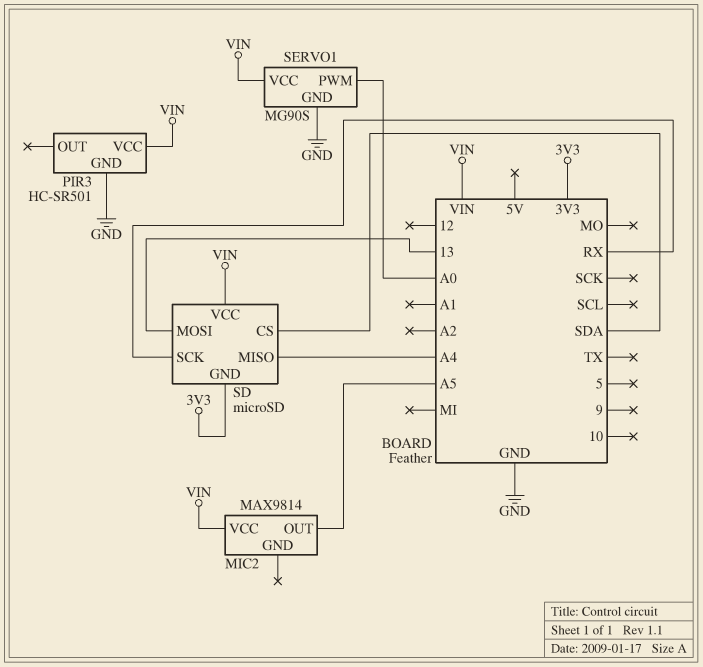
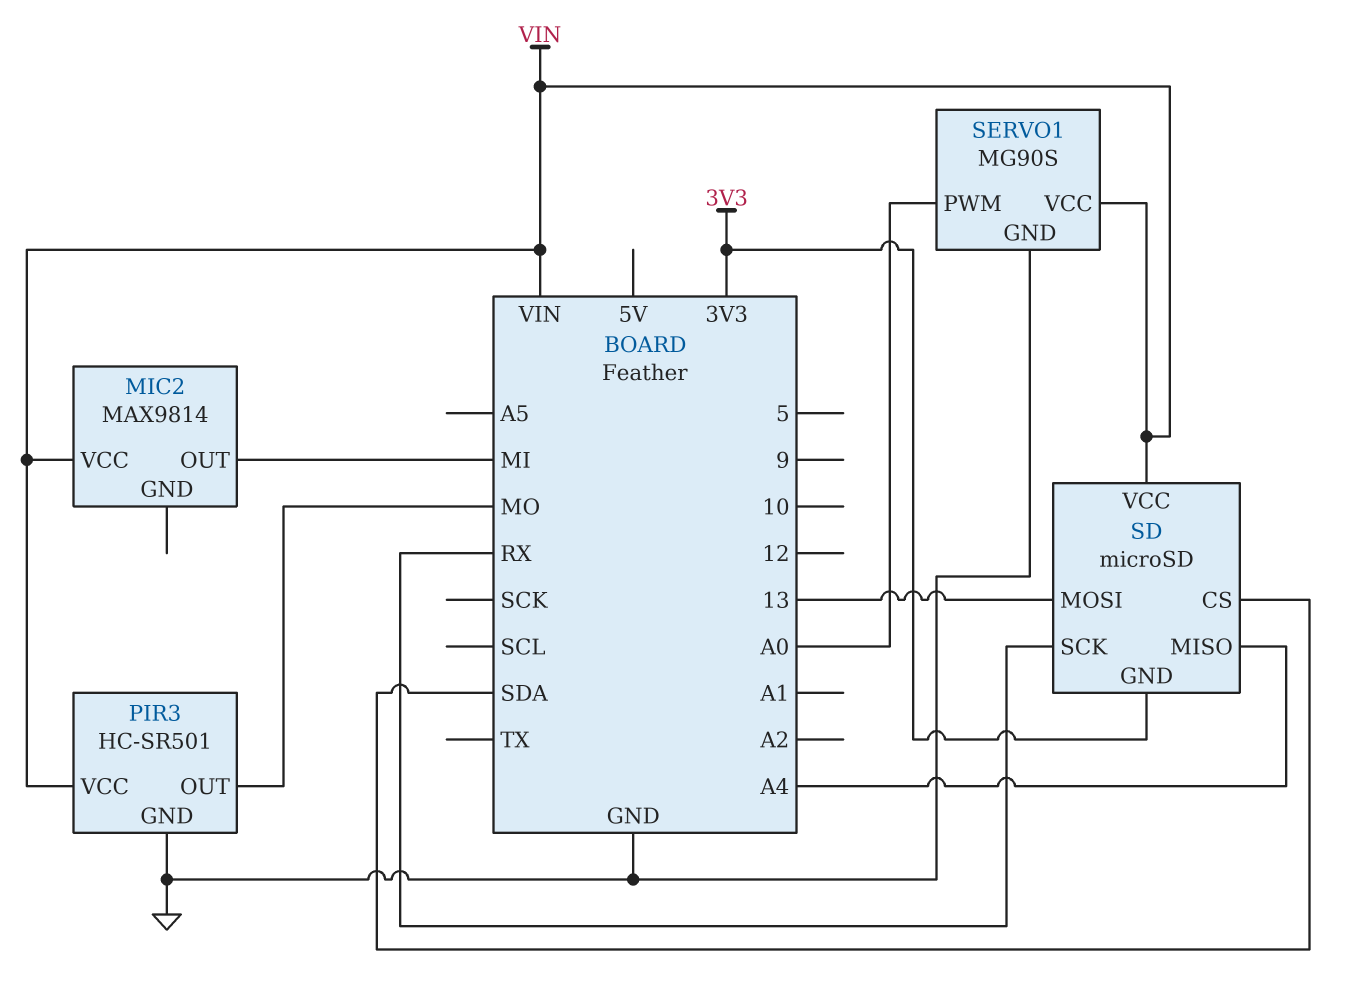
MIC2 pin OUT: A5 -> MI
PIR3 pin OUT: none -> MO

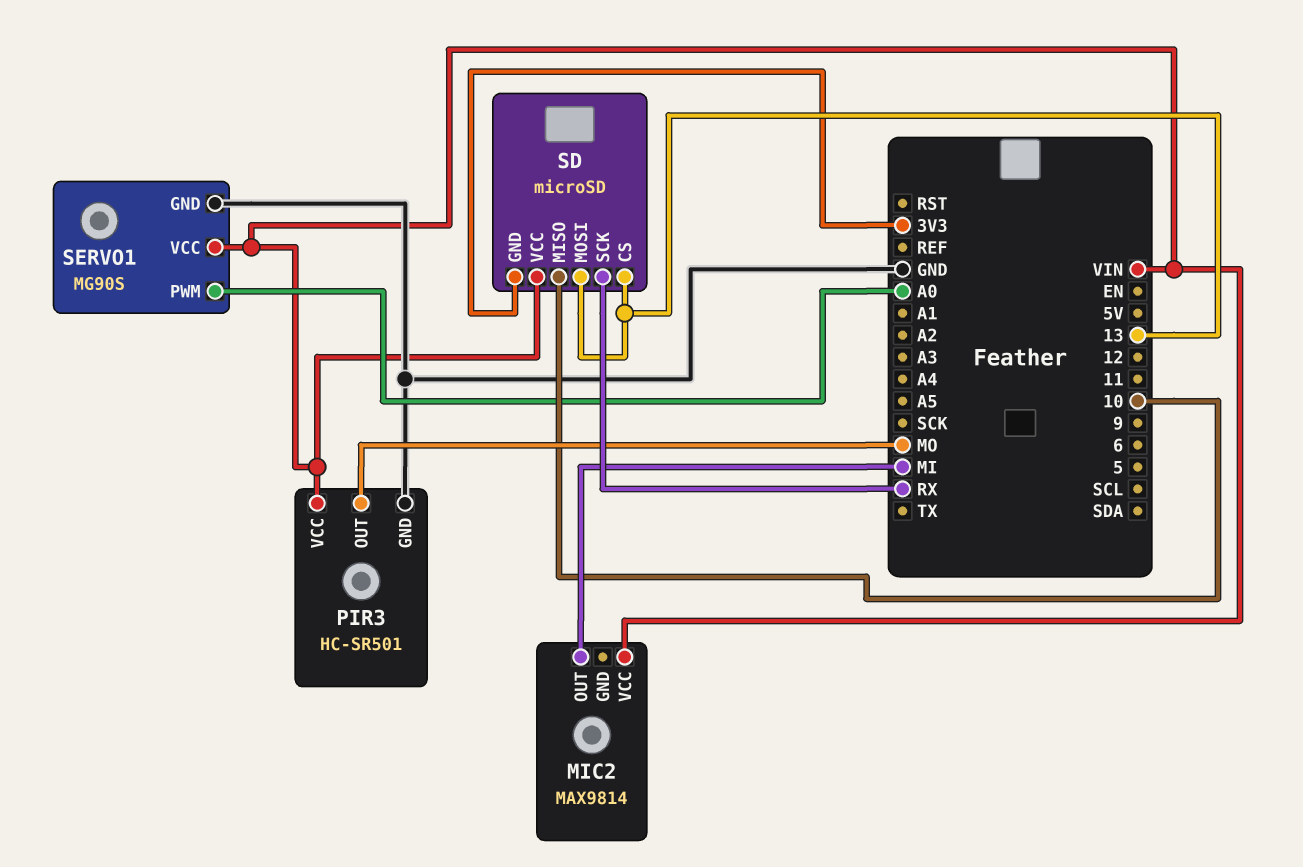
SD pin CS: SDA -> 13
SD pin MISO: A4 -> 10

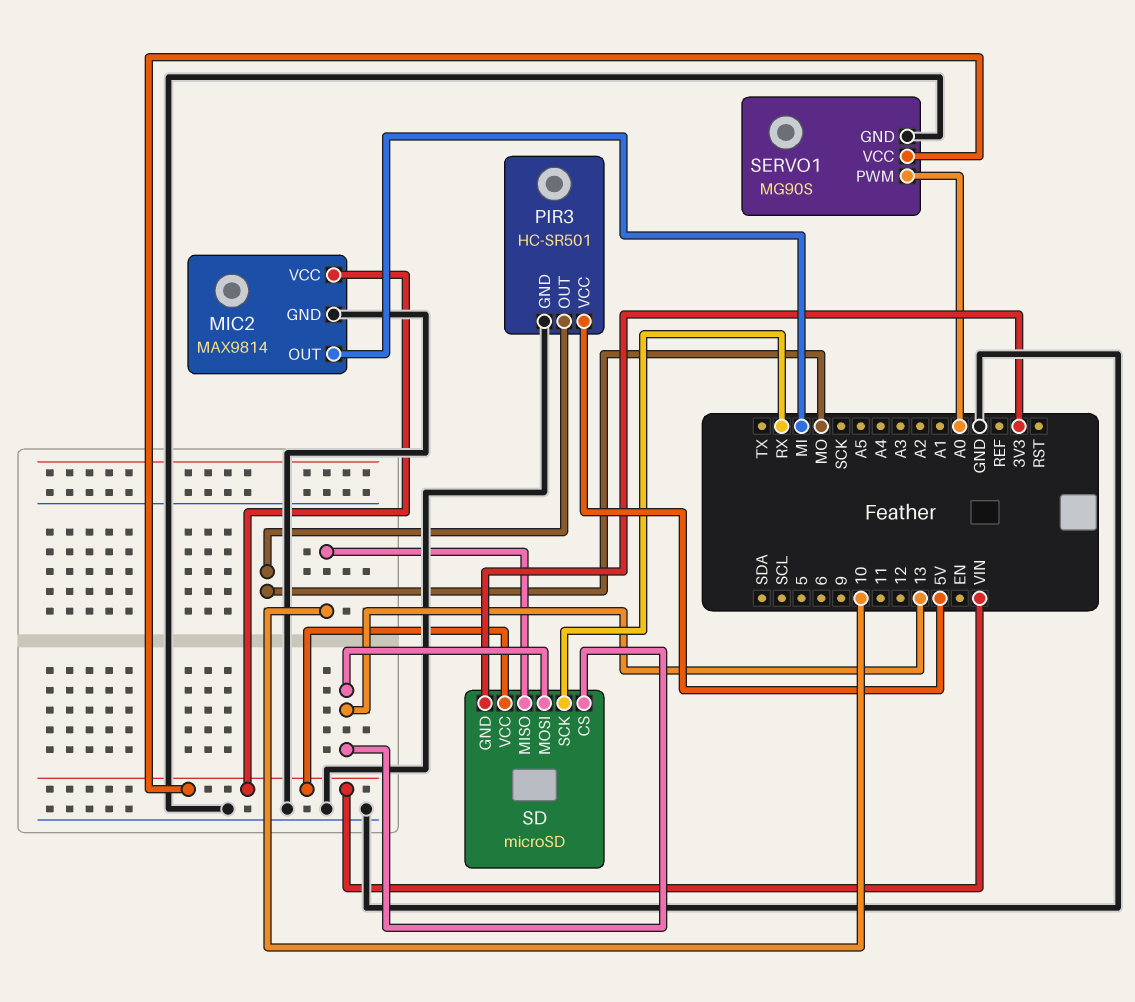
MIC2 pin GND: none -> GND
PIR3 pin VCC: VIN -> 5V

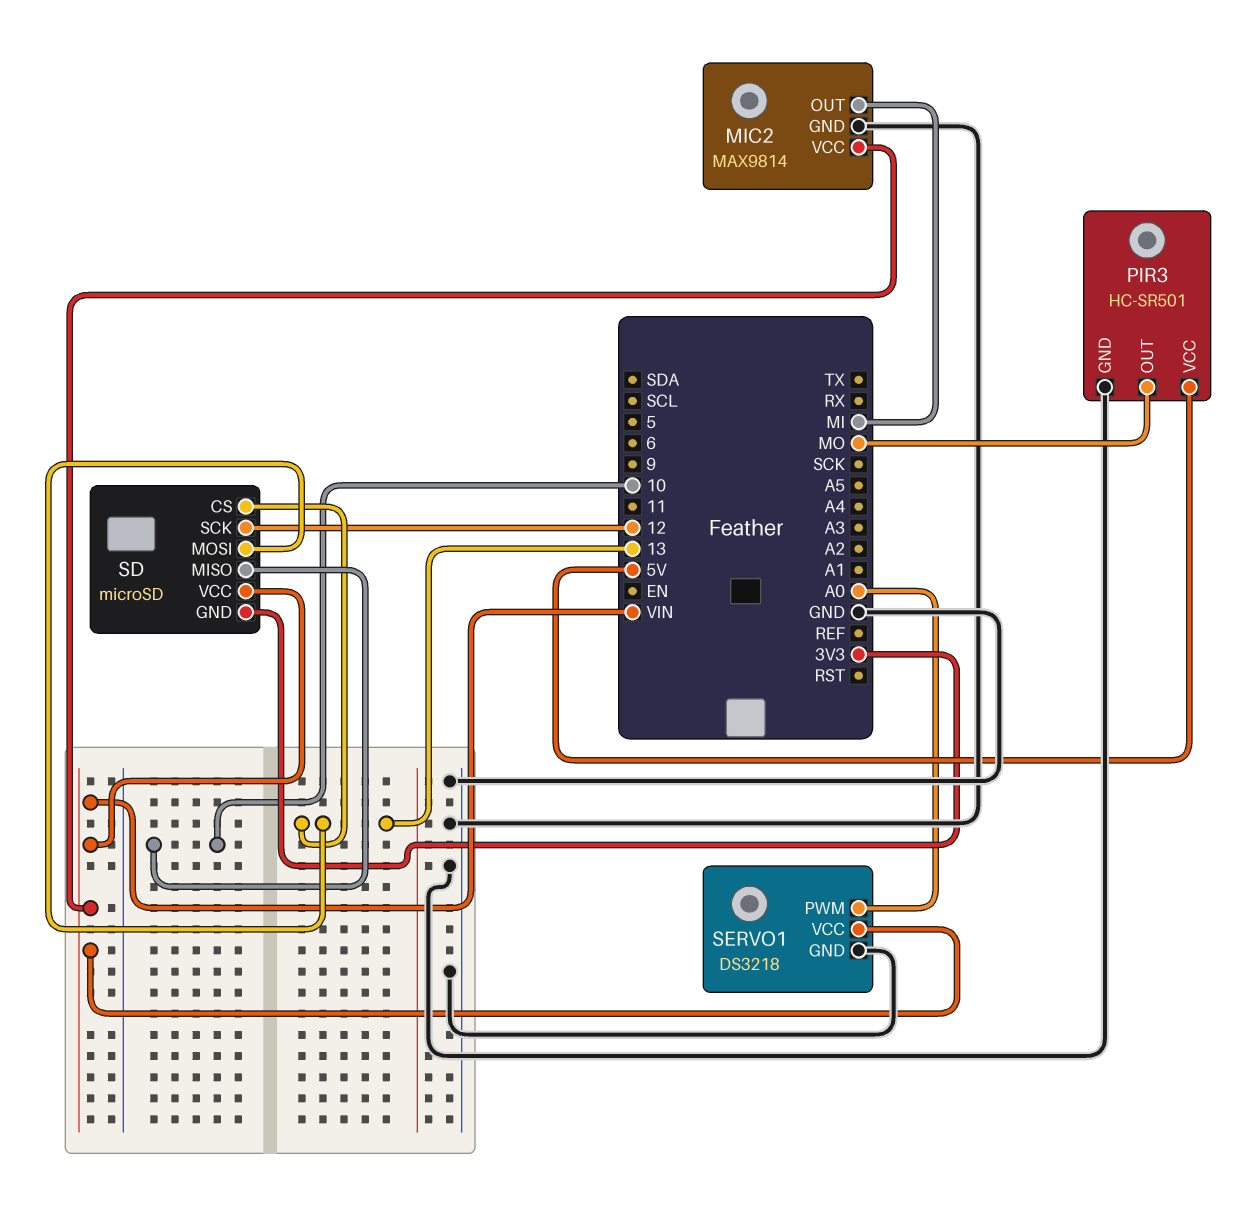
SD pin SCK: RX -> 12
SERVO1: MG90S -> DS3218

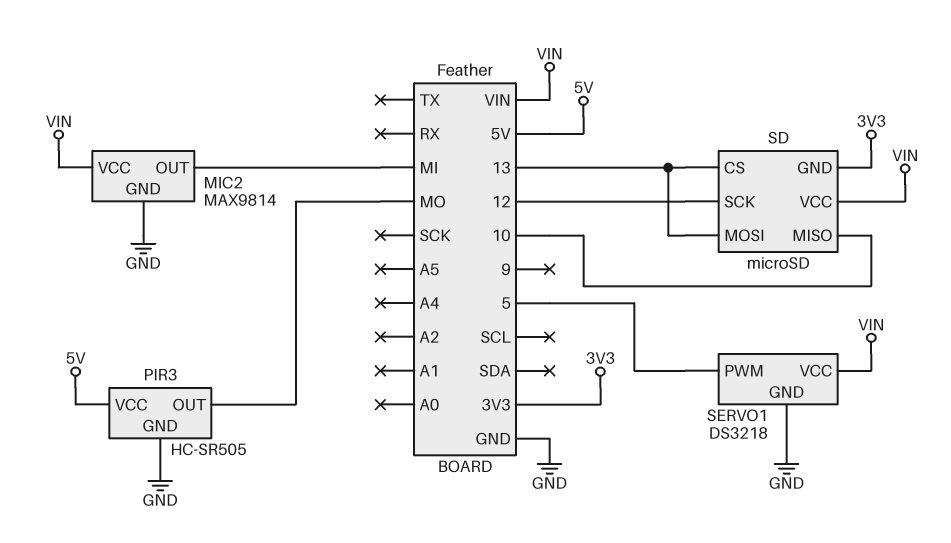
PIR3: HC-SR501 -> HC-SR505
SERVO1 pin PWM: A0 -> 5

